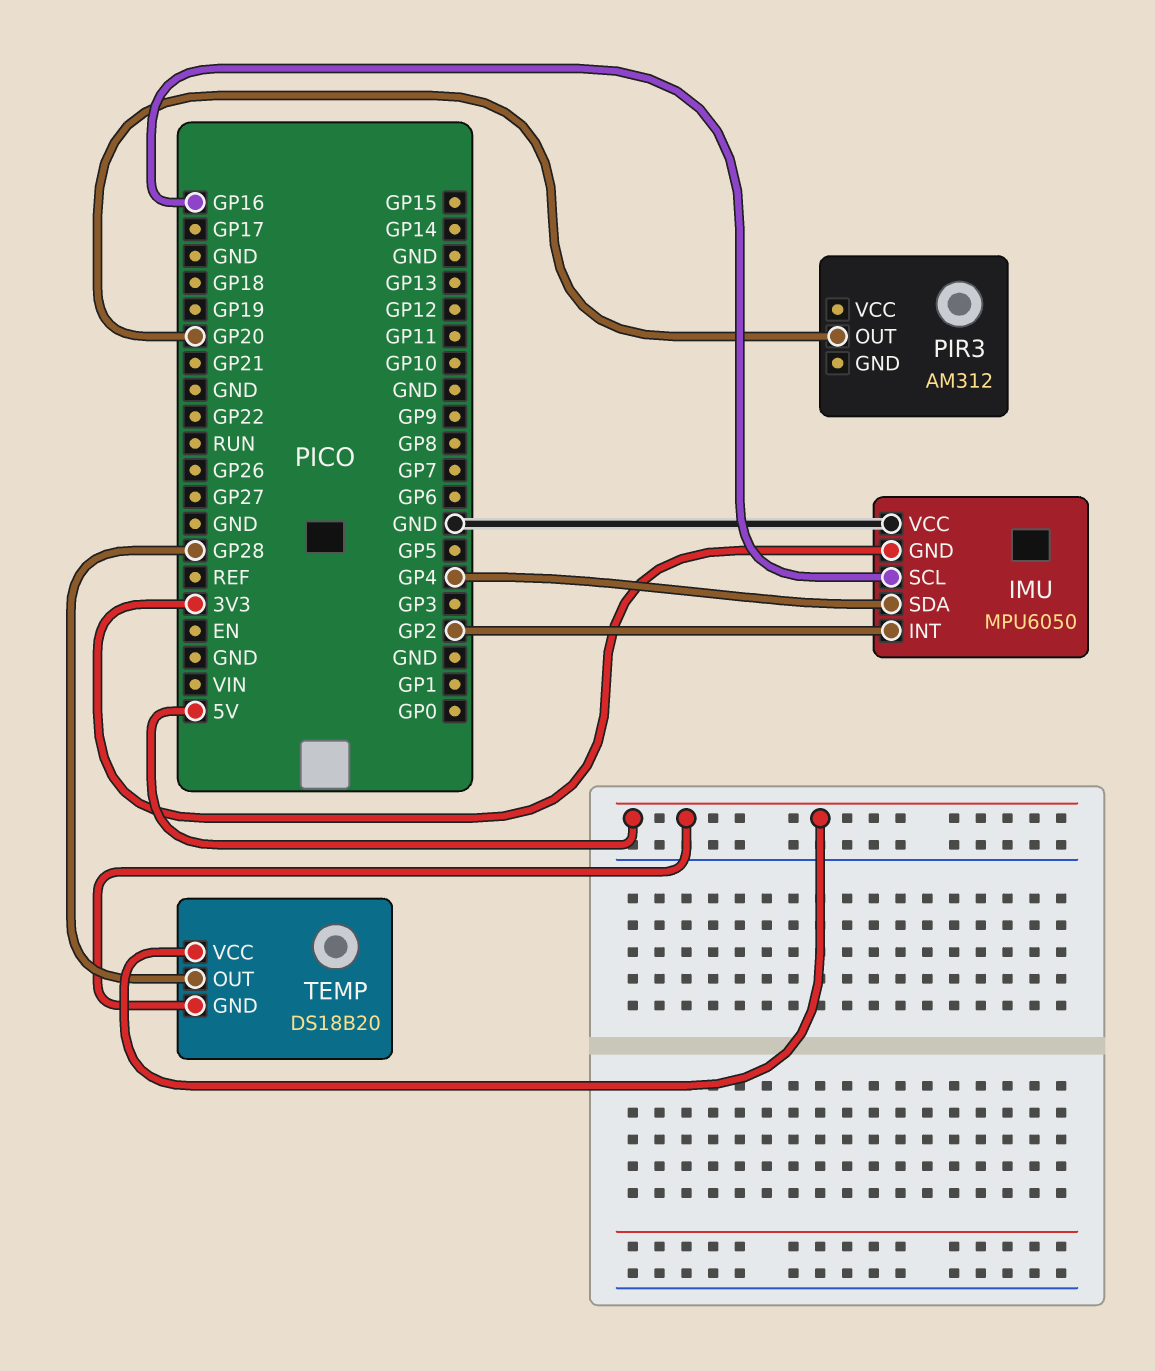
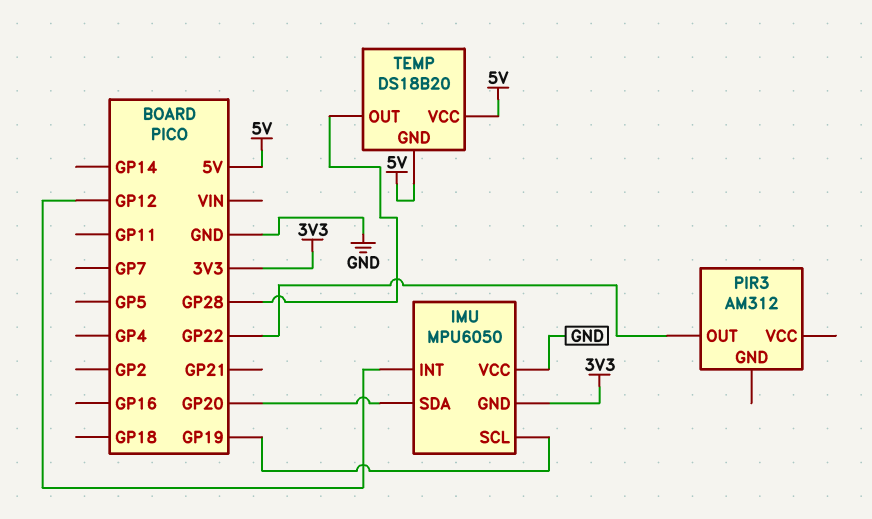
IMU pin INT: GP2 -> GP12
IMU pin SCL: GP16 -> GP19
IMU pin SDA: GP4 -> GP20
PIR3 pin OUT: GP20 -> GP22

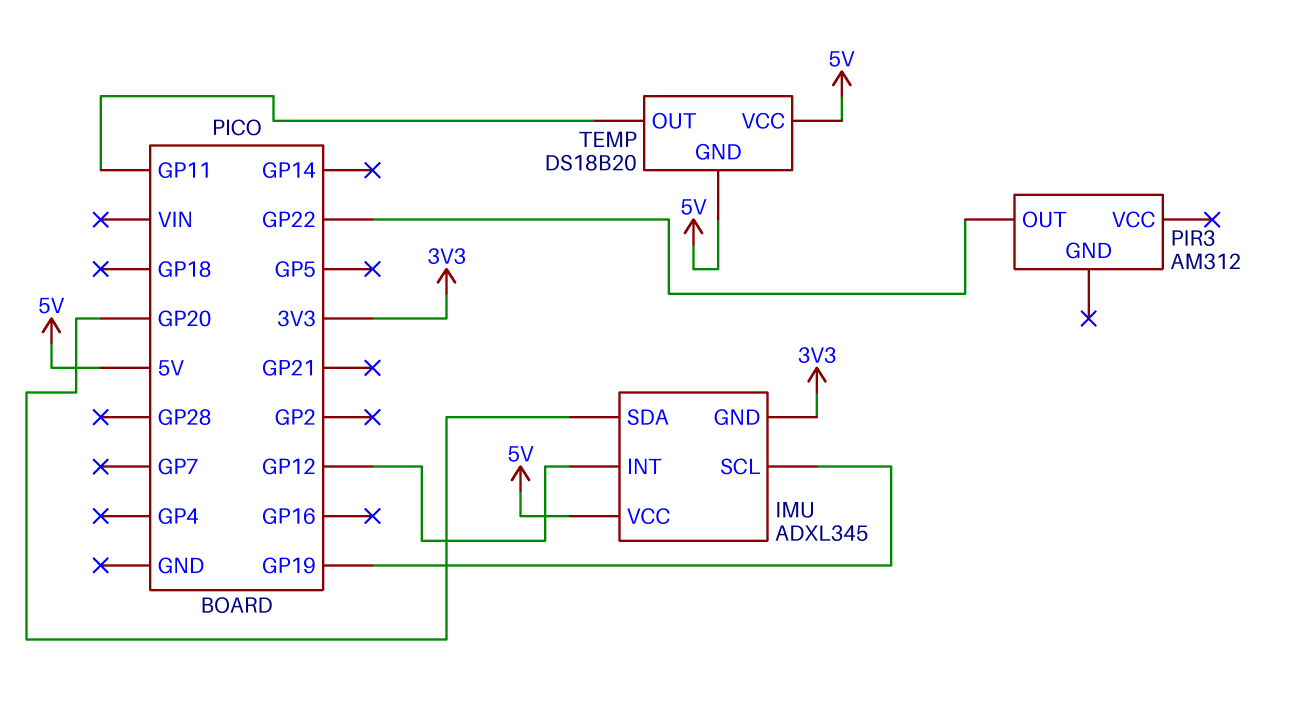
IMU: MPU6050 -> ADXL345
IMU pin VCC: GND -> 5V
TEMP pin OUT: GP28 -> GP11

